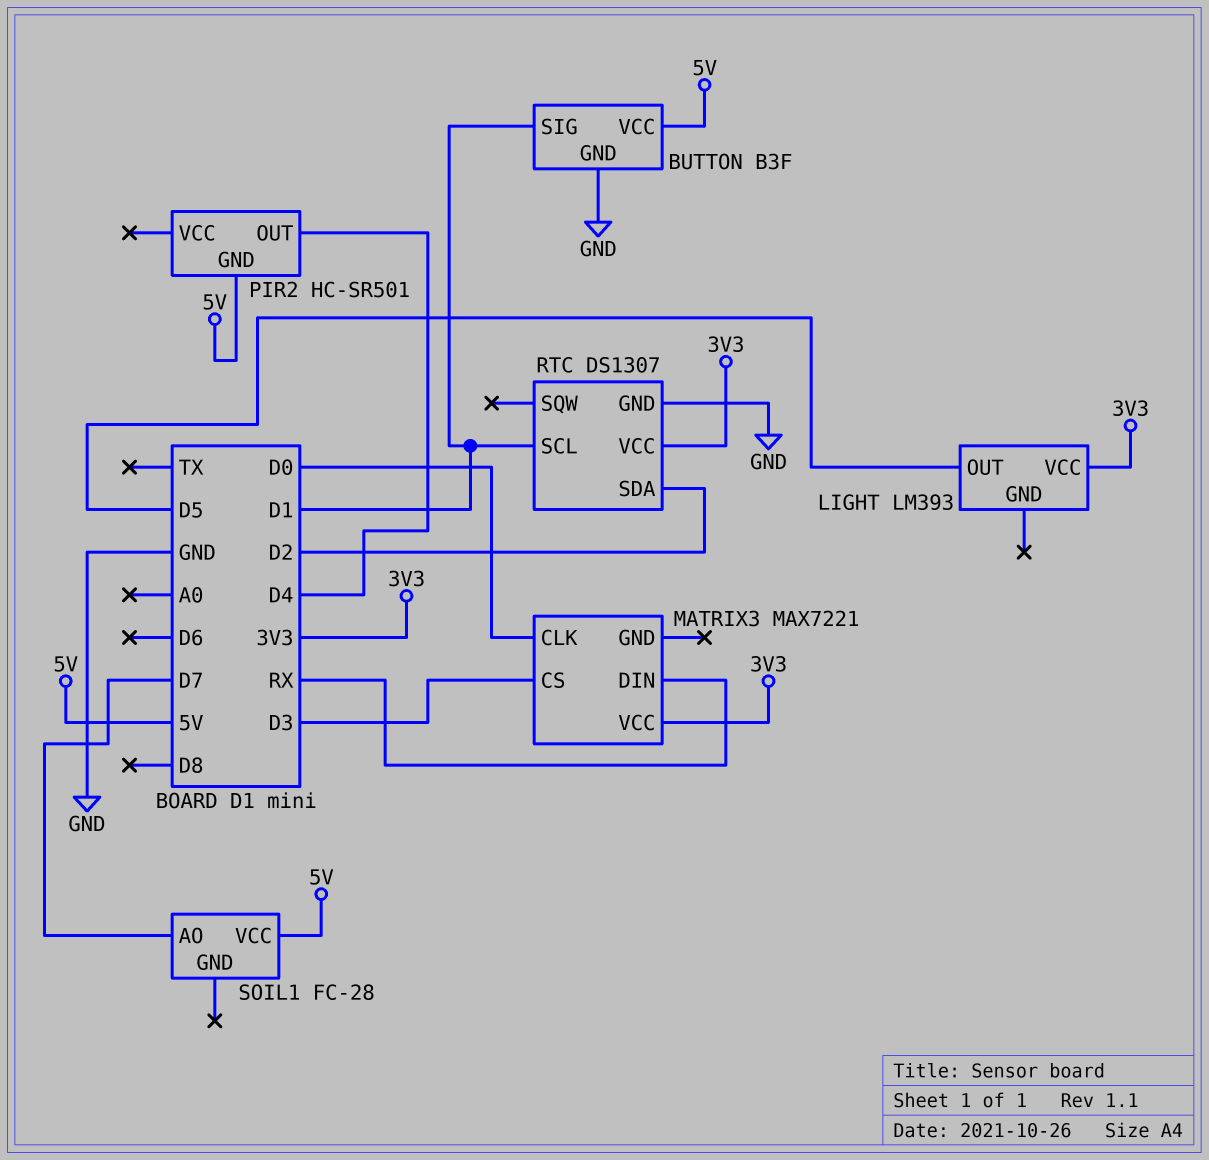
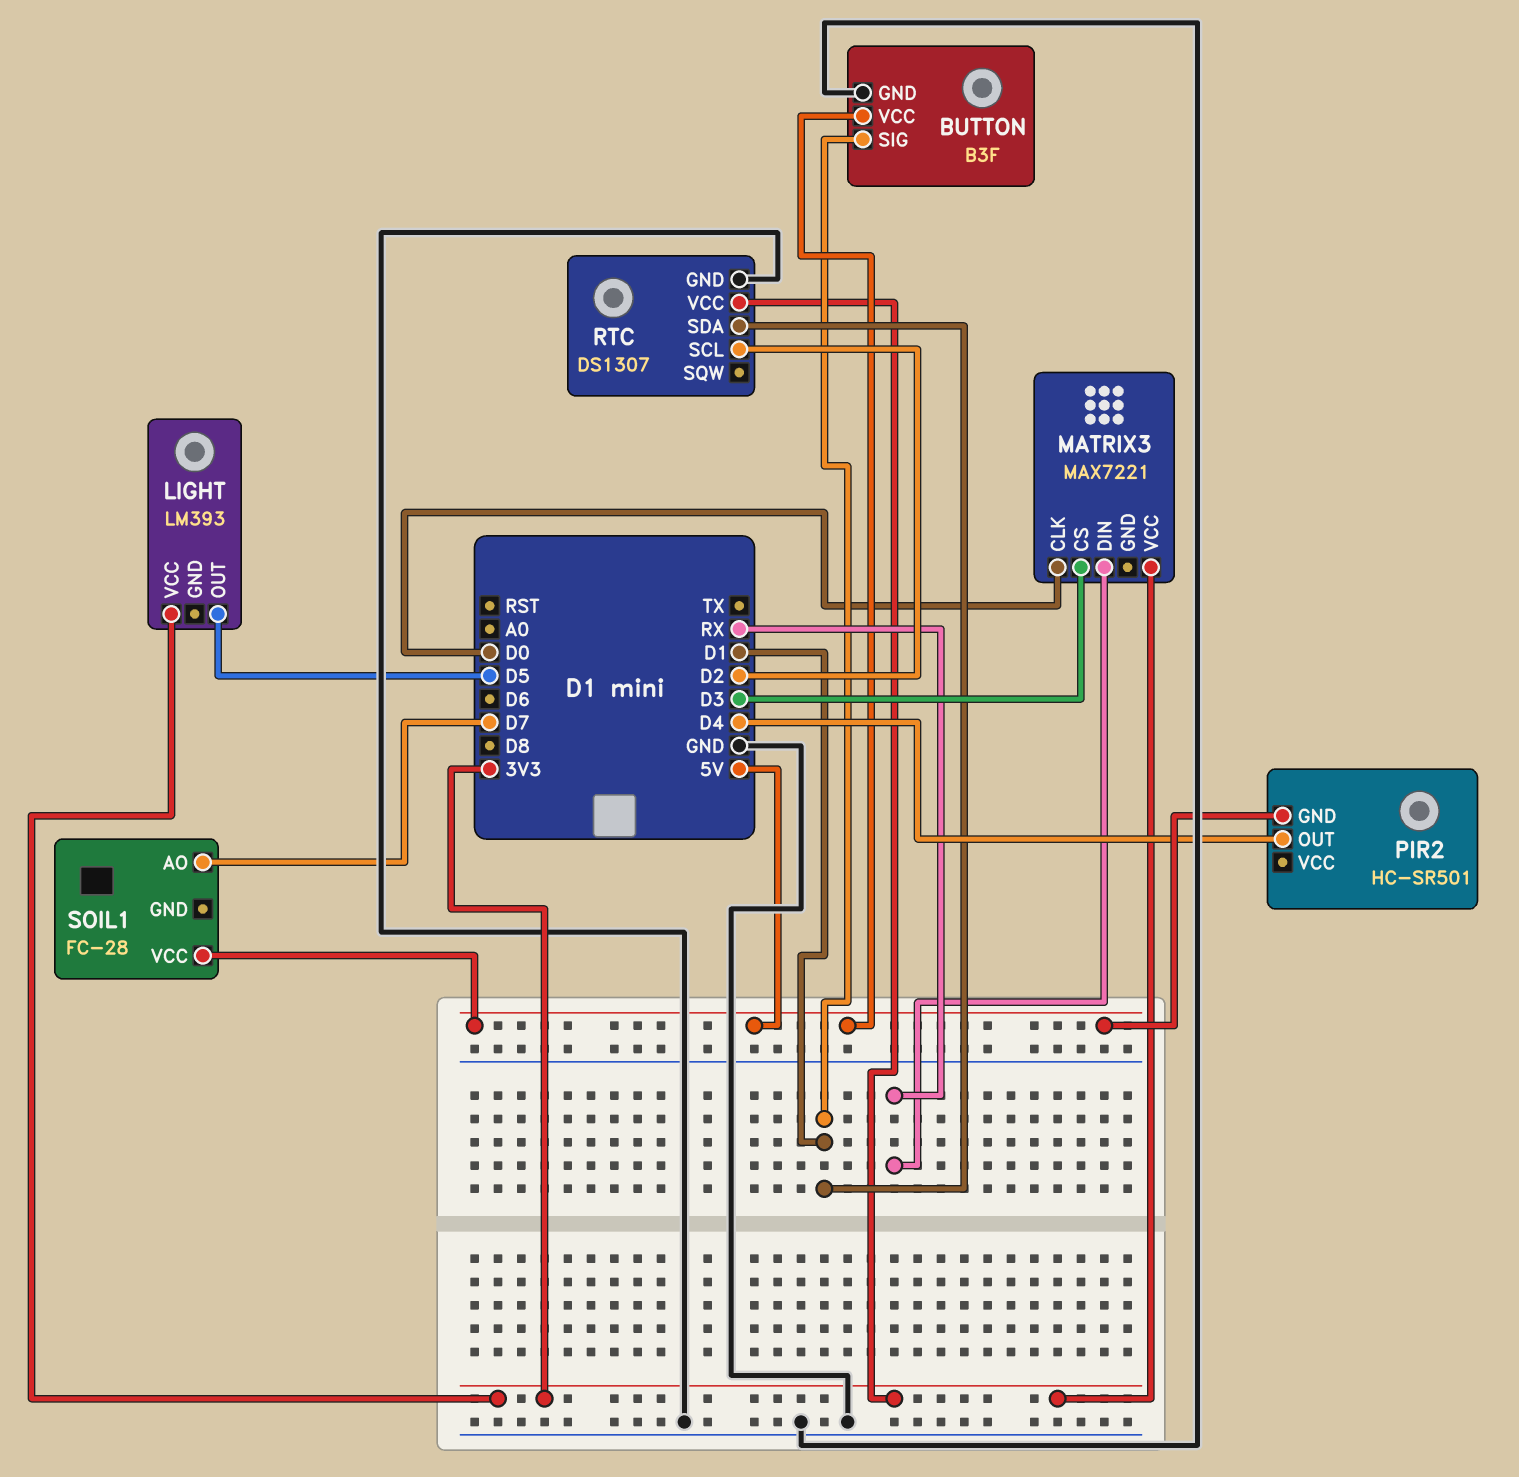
RTC pin SCL: D1 -> D2
RTC pin SDA: D2 -> D1

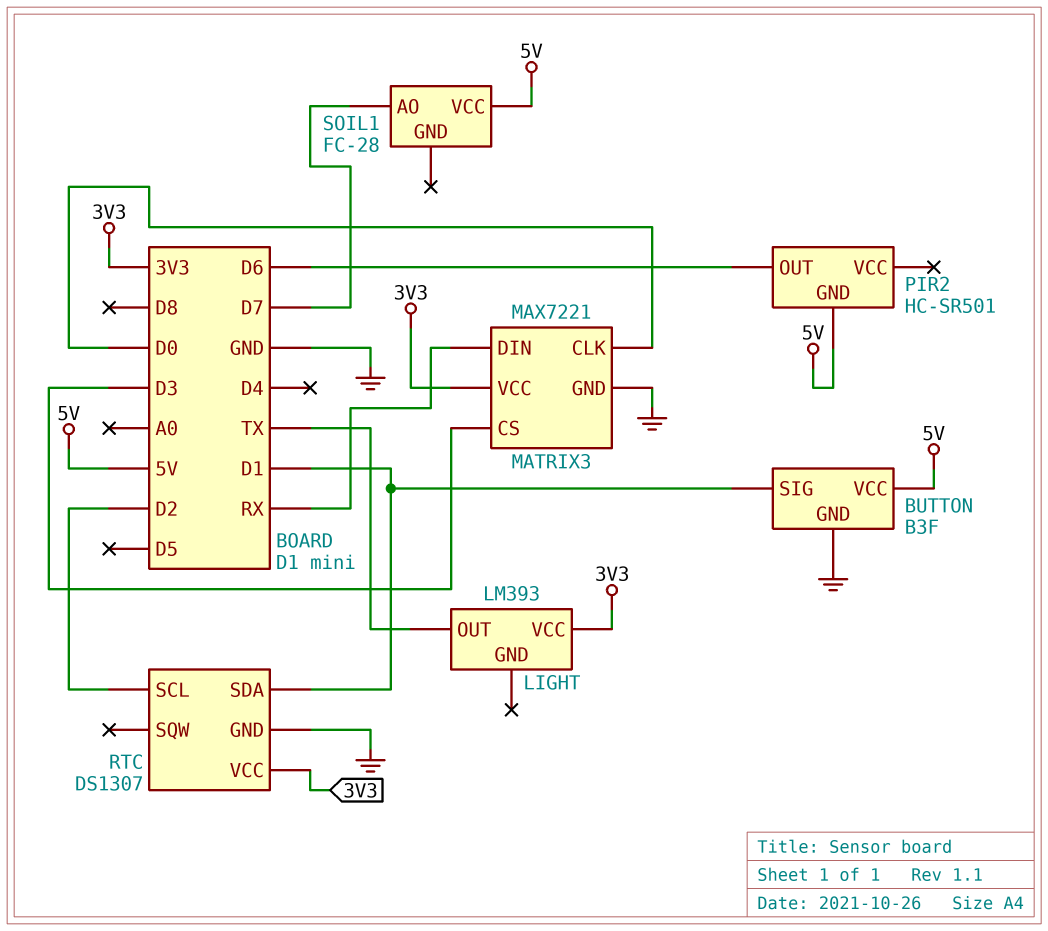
LIGHT pin OUT: D5 -> TX
MATRIX3 pin GND: none -> GND
PIR2 pin OUT: D4 -> D6

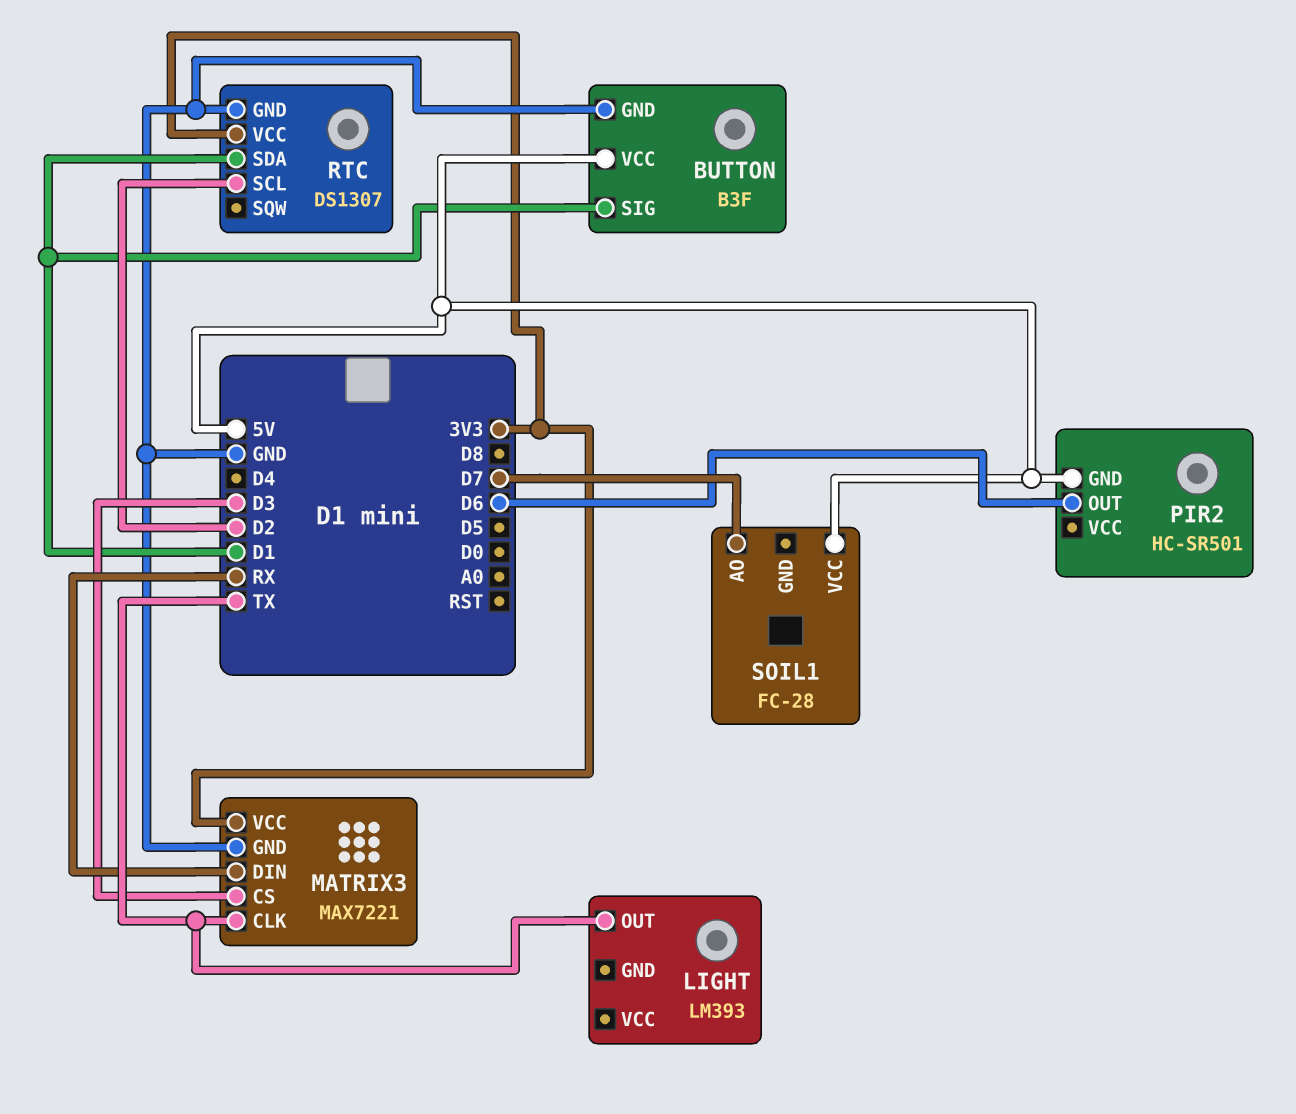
LIGHT pin VCC: 3V3 -> none
MATRIX3 pin CLK: D0 -> TX

